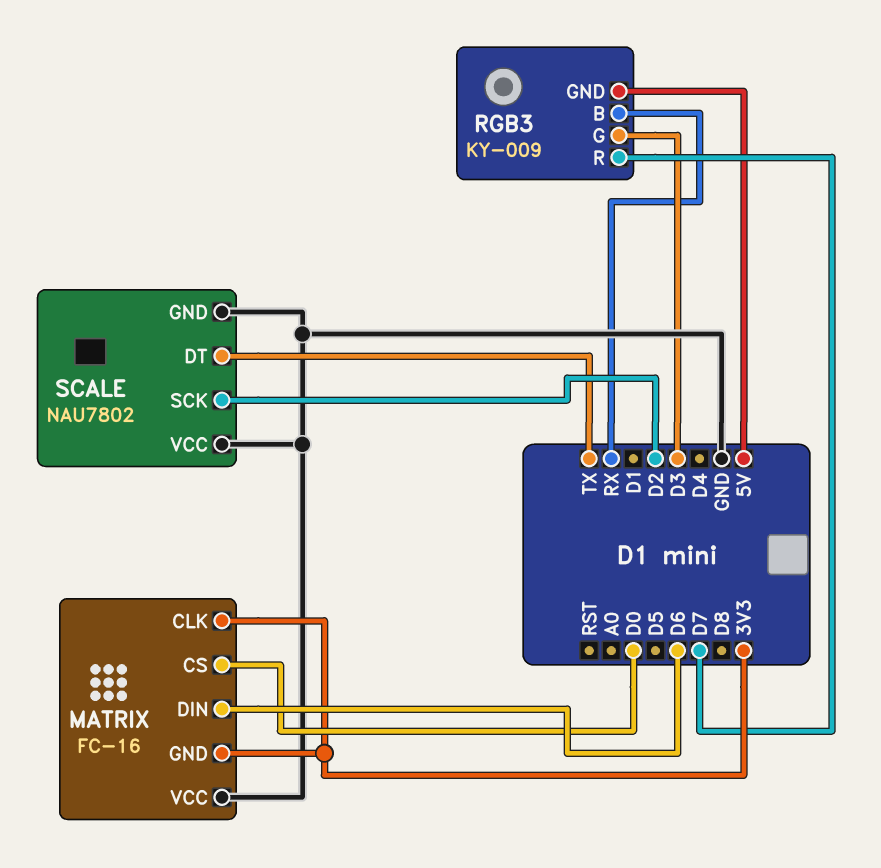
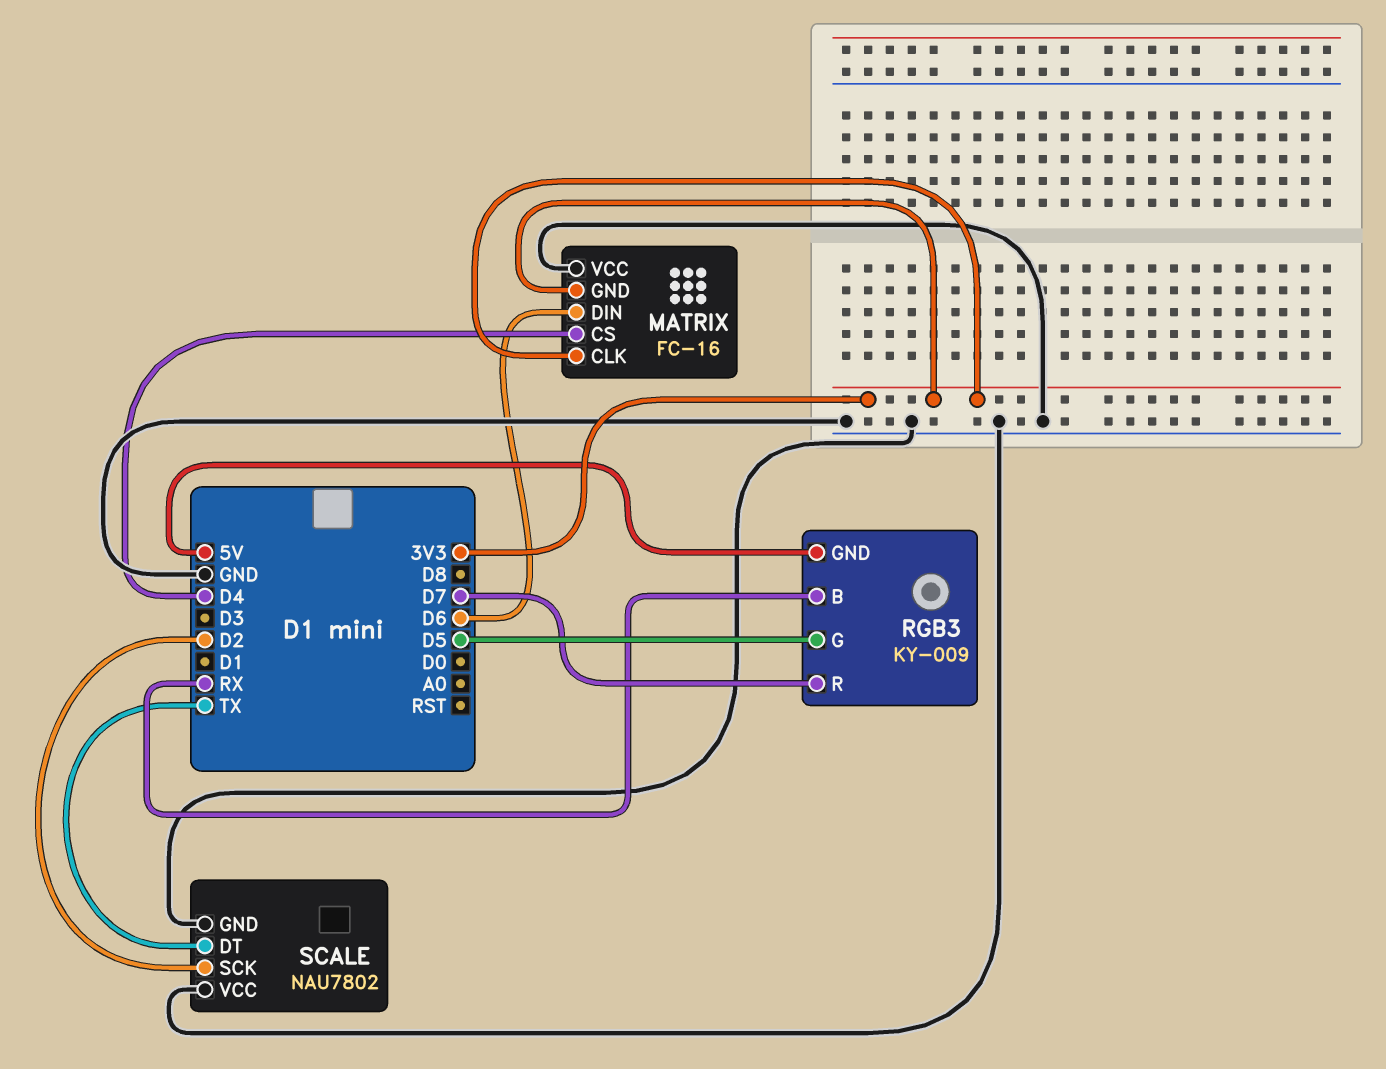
MATRIX pin CS: D0 -> D4
RGB3 pin G: D3 -> D5

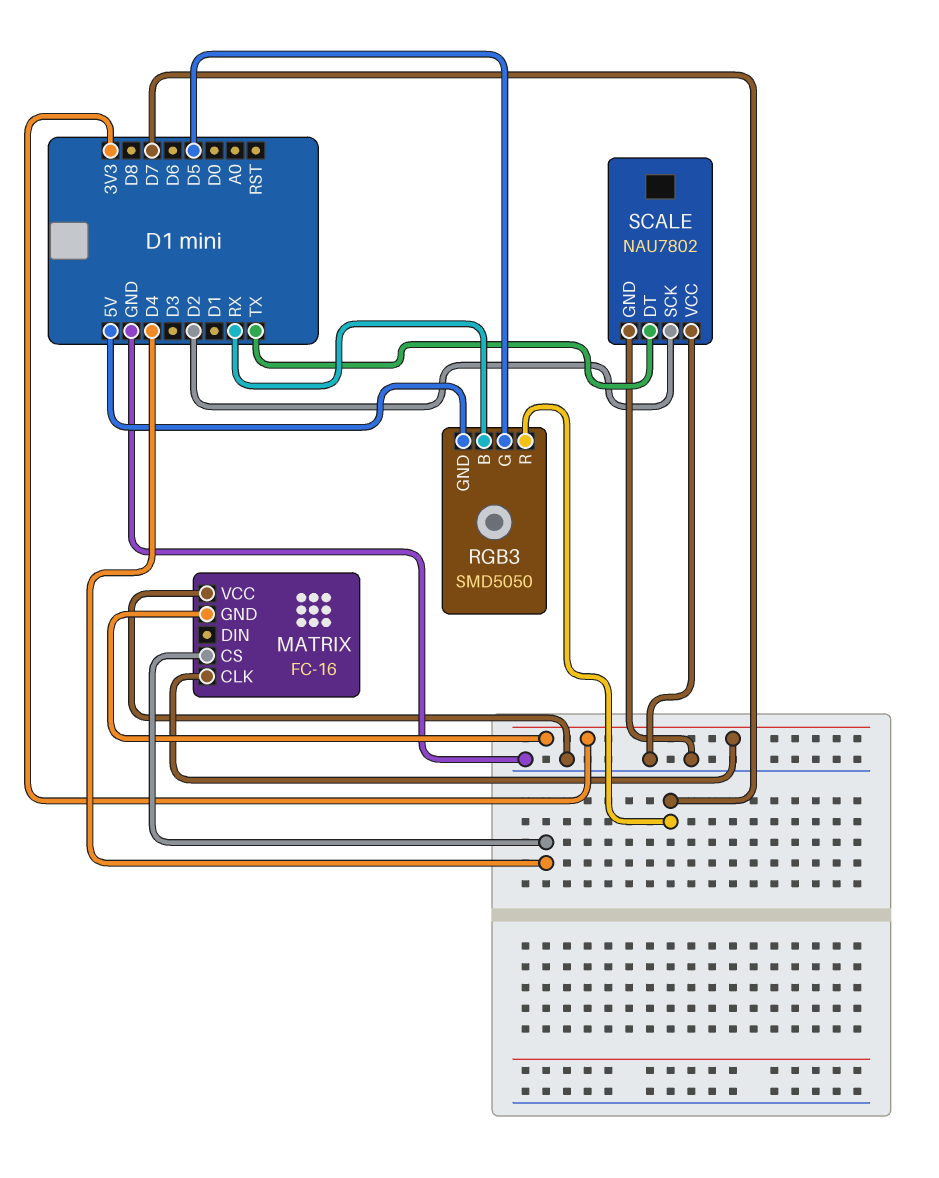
MATRIX pin DIN: D6 -> none
RGB3: KY-009 -> SMD5050

